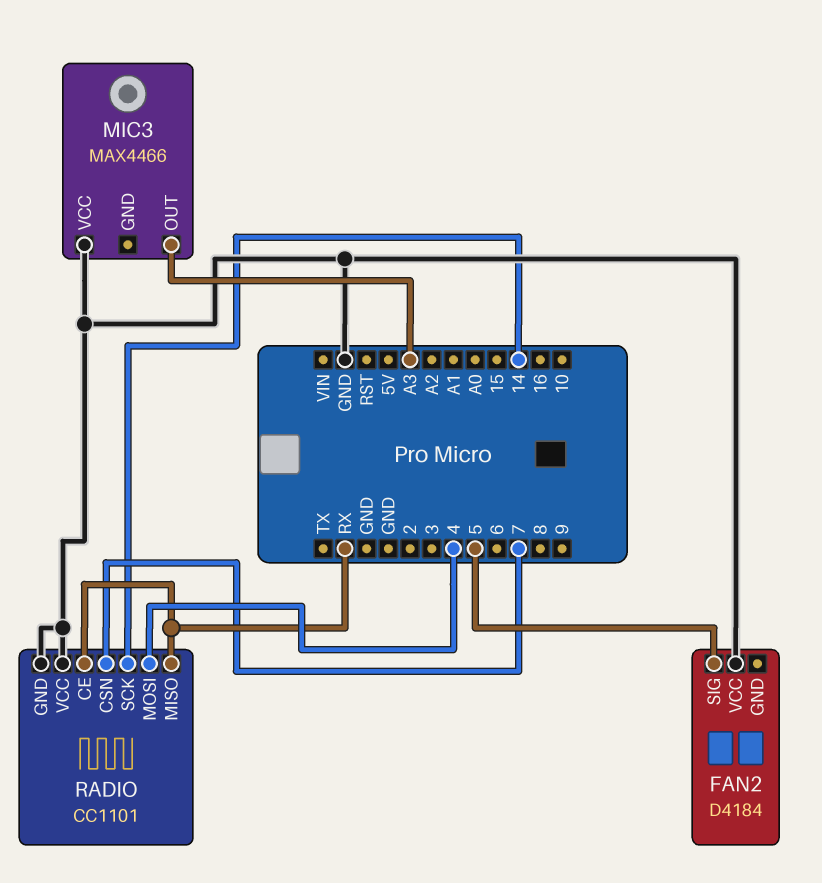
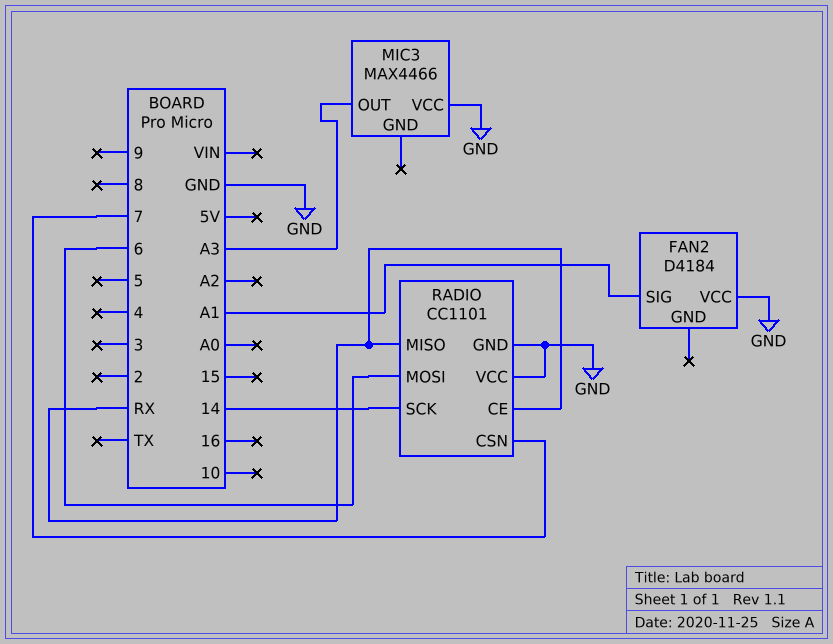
FAN2 pin SIG: 5 -> A1
RADIO pin MOSI: 4 -> 6

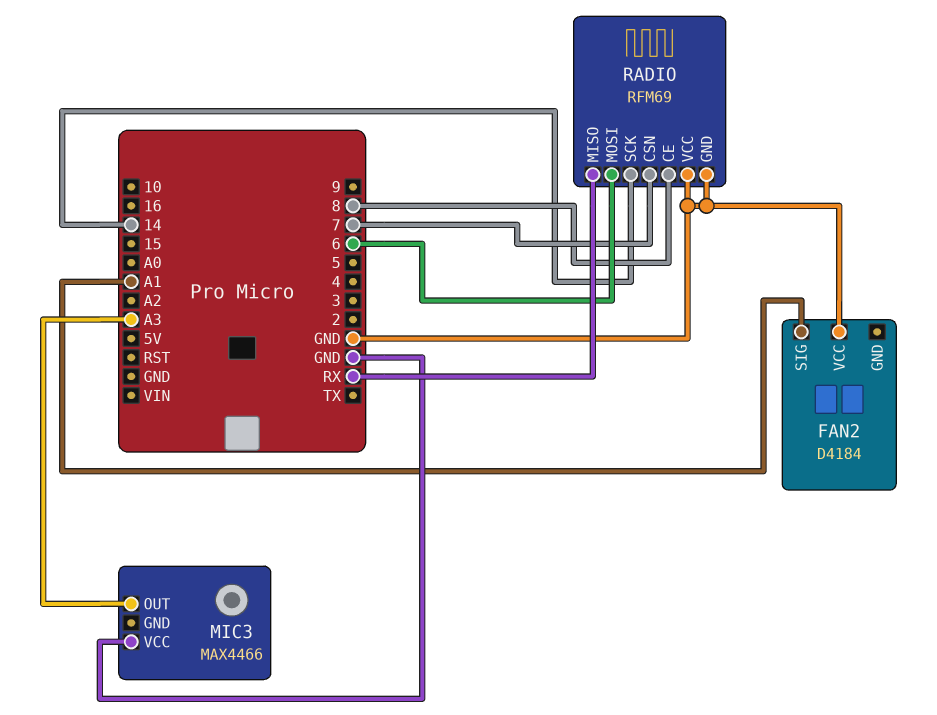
RADIO: CC1101 -> RFM69
RADIO pin CE: RX -> 8

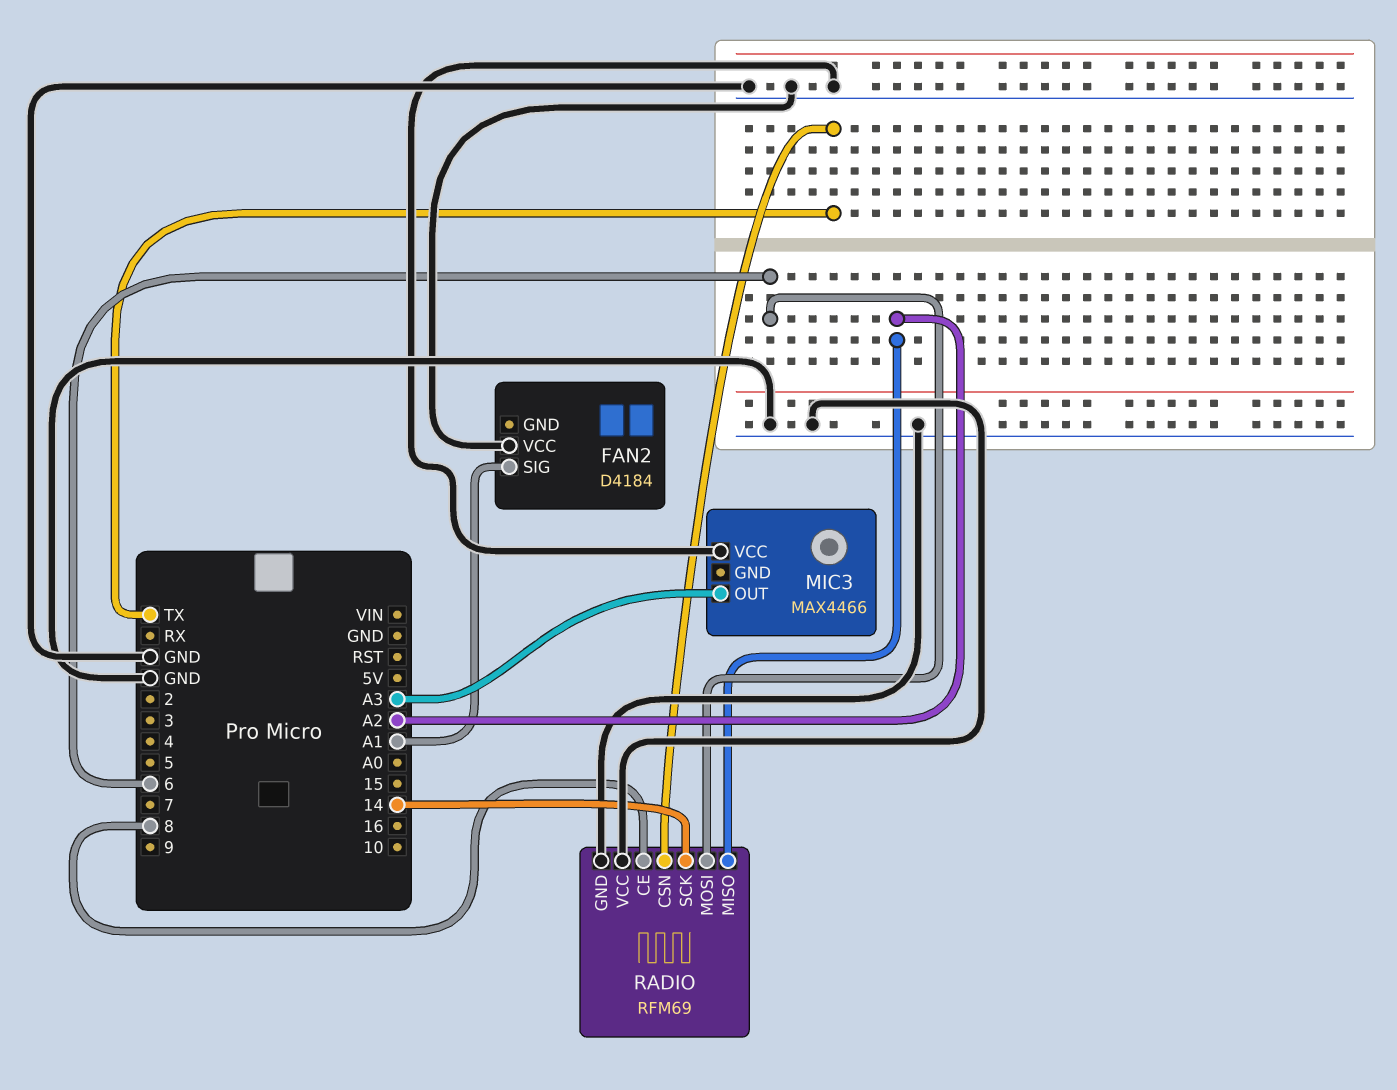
RADIO pin CSN: 7 -> TX
RADIO pin MISO: RX -> A2

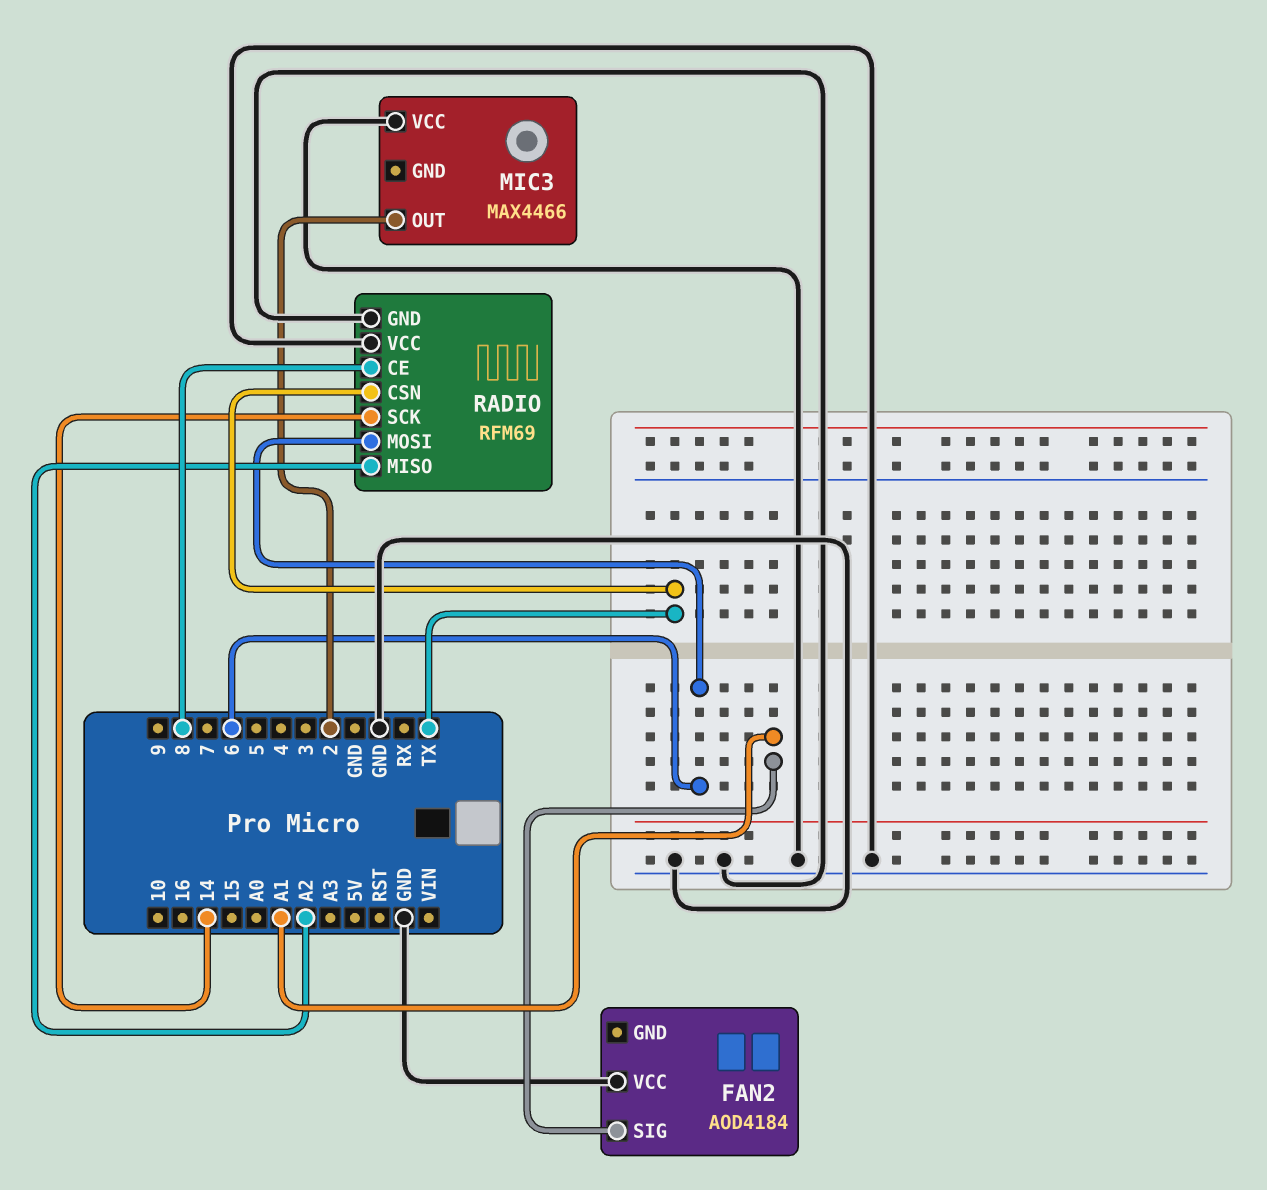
FAN2: D4184 -> AOD4184
MIC3 pin OUT: A3 -> 2

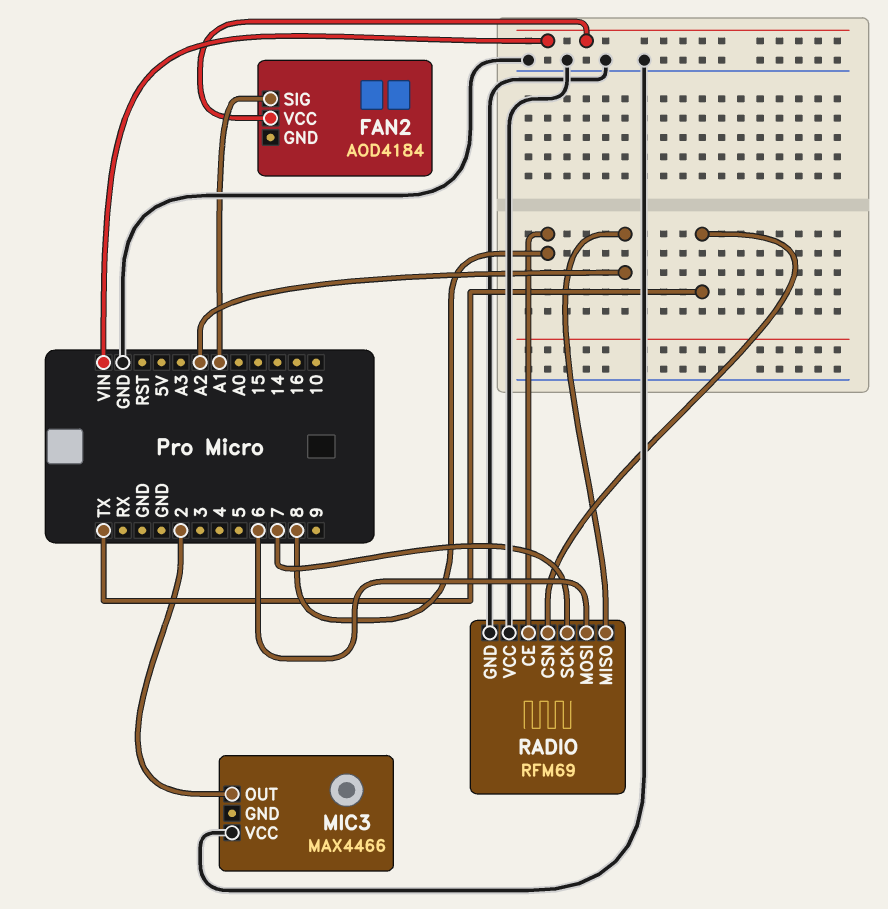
FAN2 pin VCC: GND -> VIN
RADIO pin SCK: 14 -> 7

